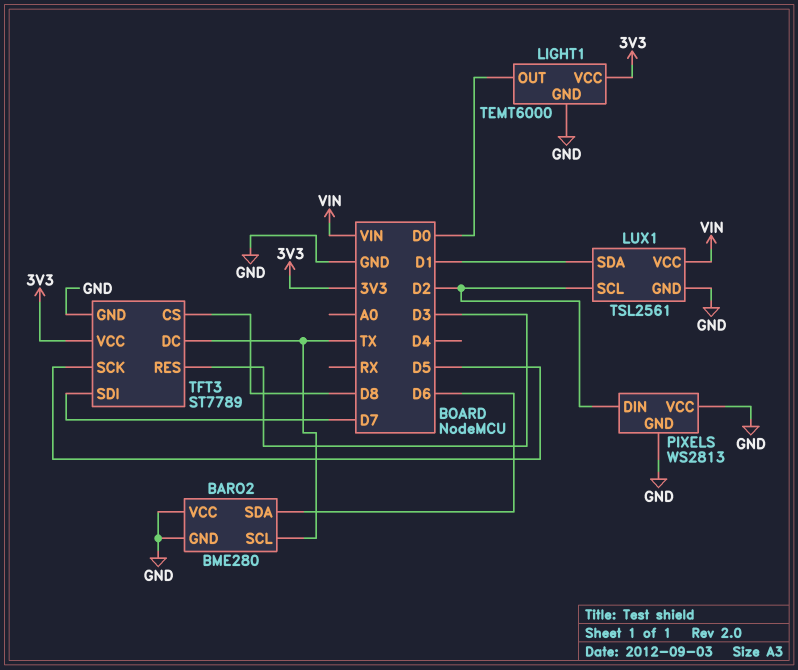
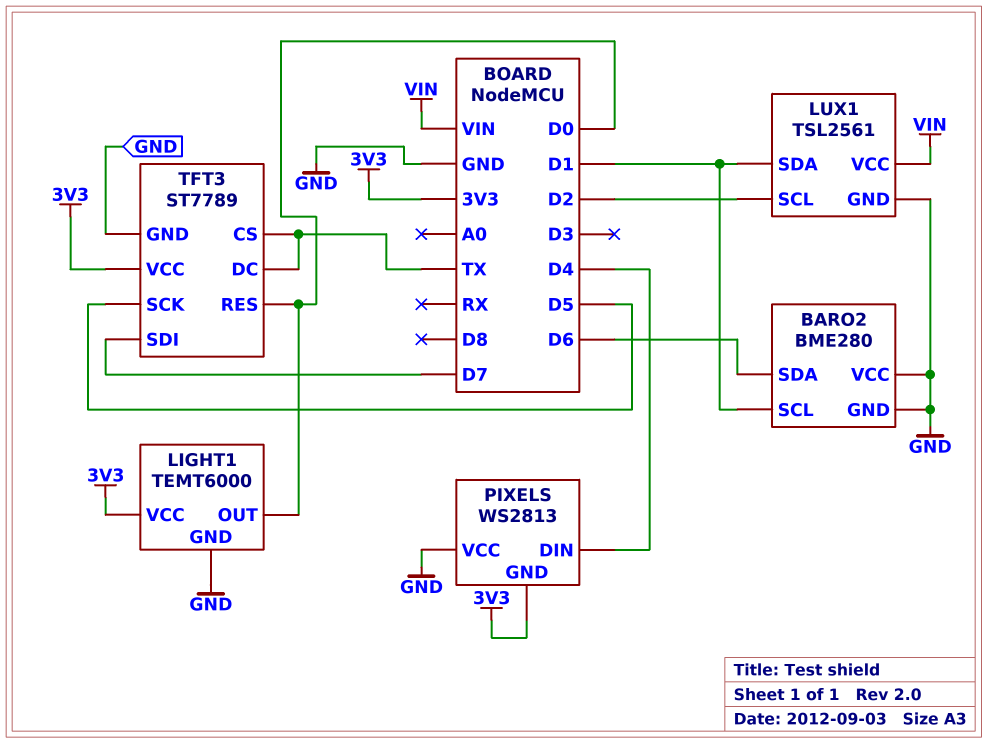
BARO2 pin SCL: TX -> D1
PIXELS pin DIN: D2 -> D4
PIXELS pin GND: GND -> 3V3
TFT3 pin CS: D8 -> TX
TFT3 pin RES: D3 -> D0

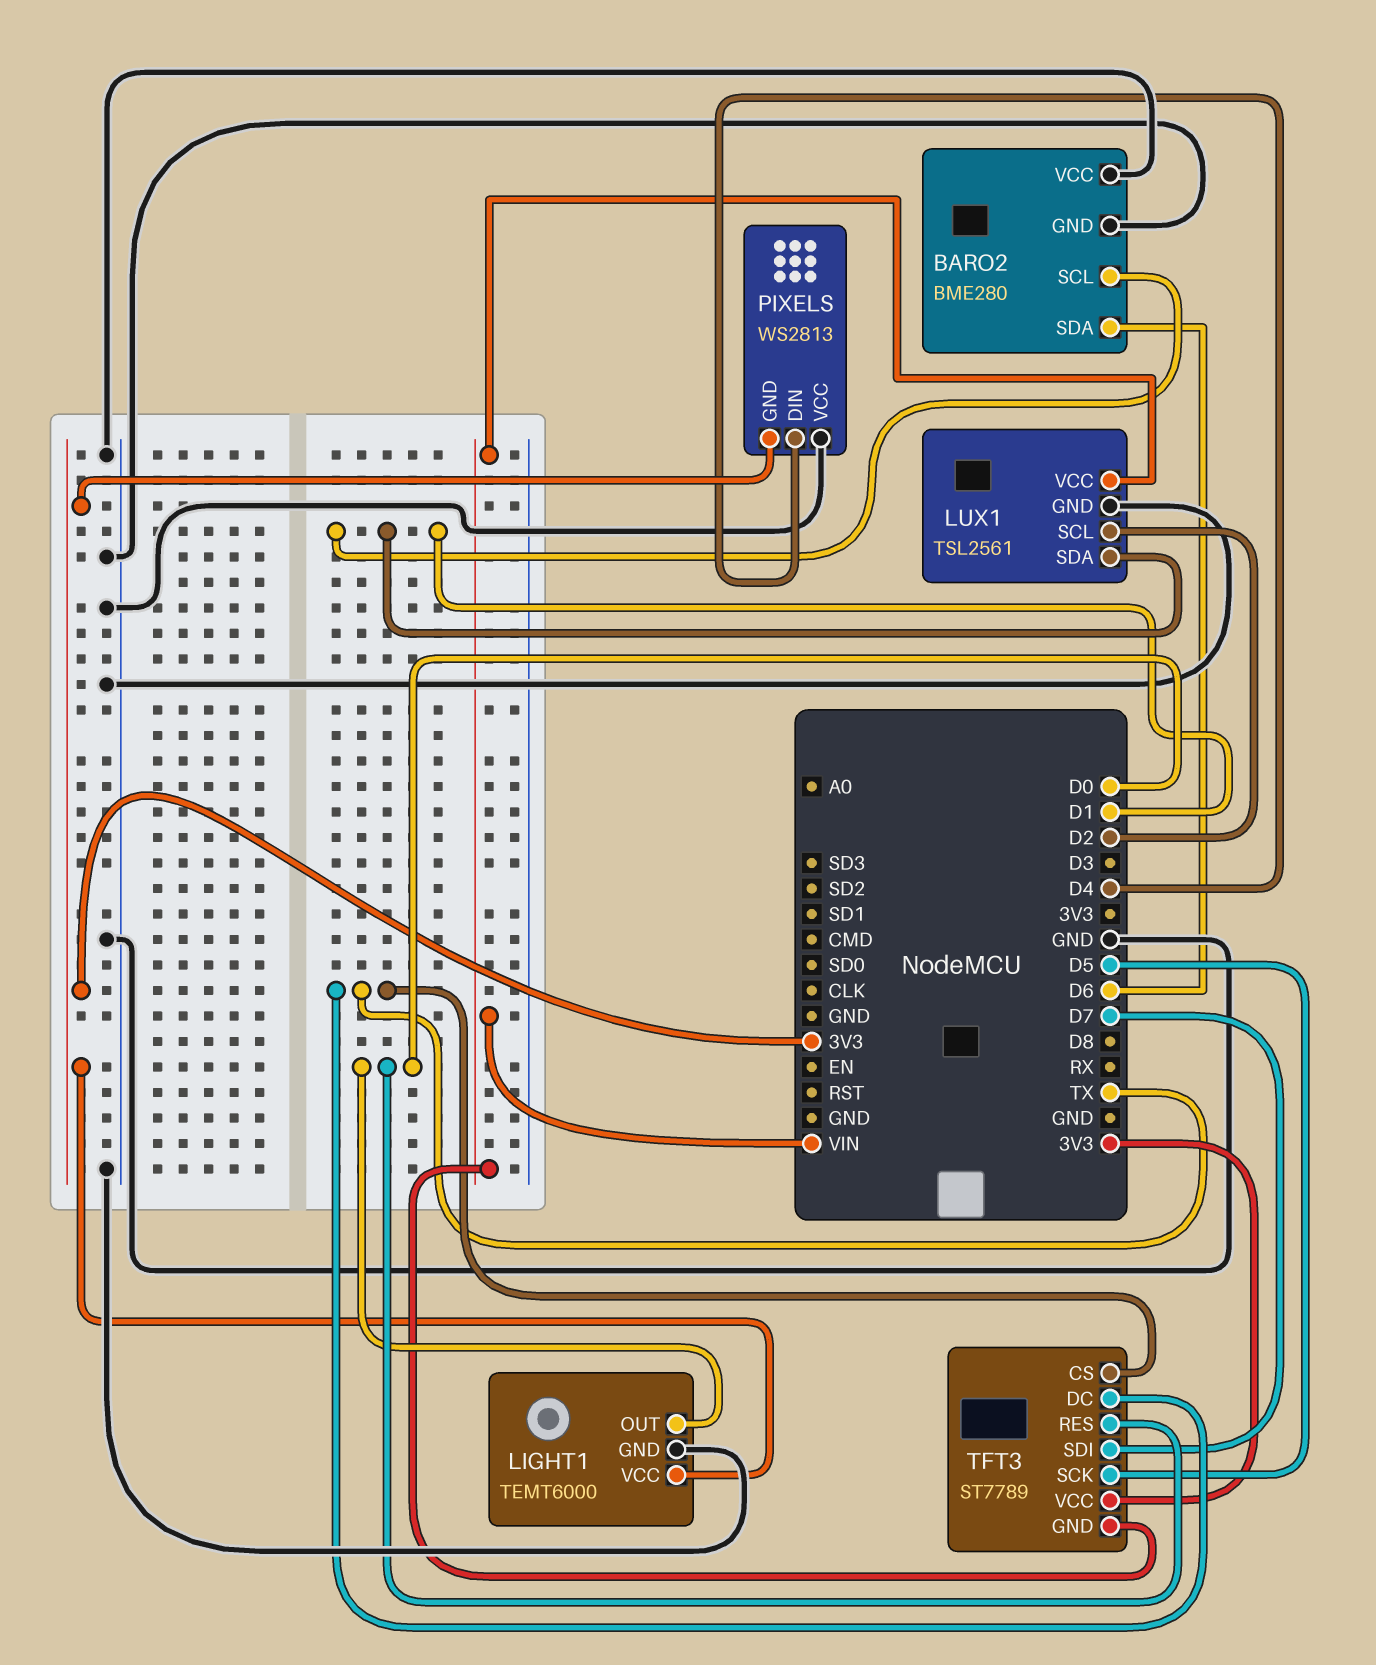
TFT3 pin GND: GND -> VIN

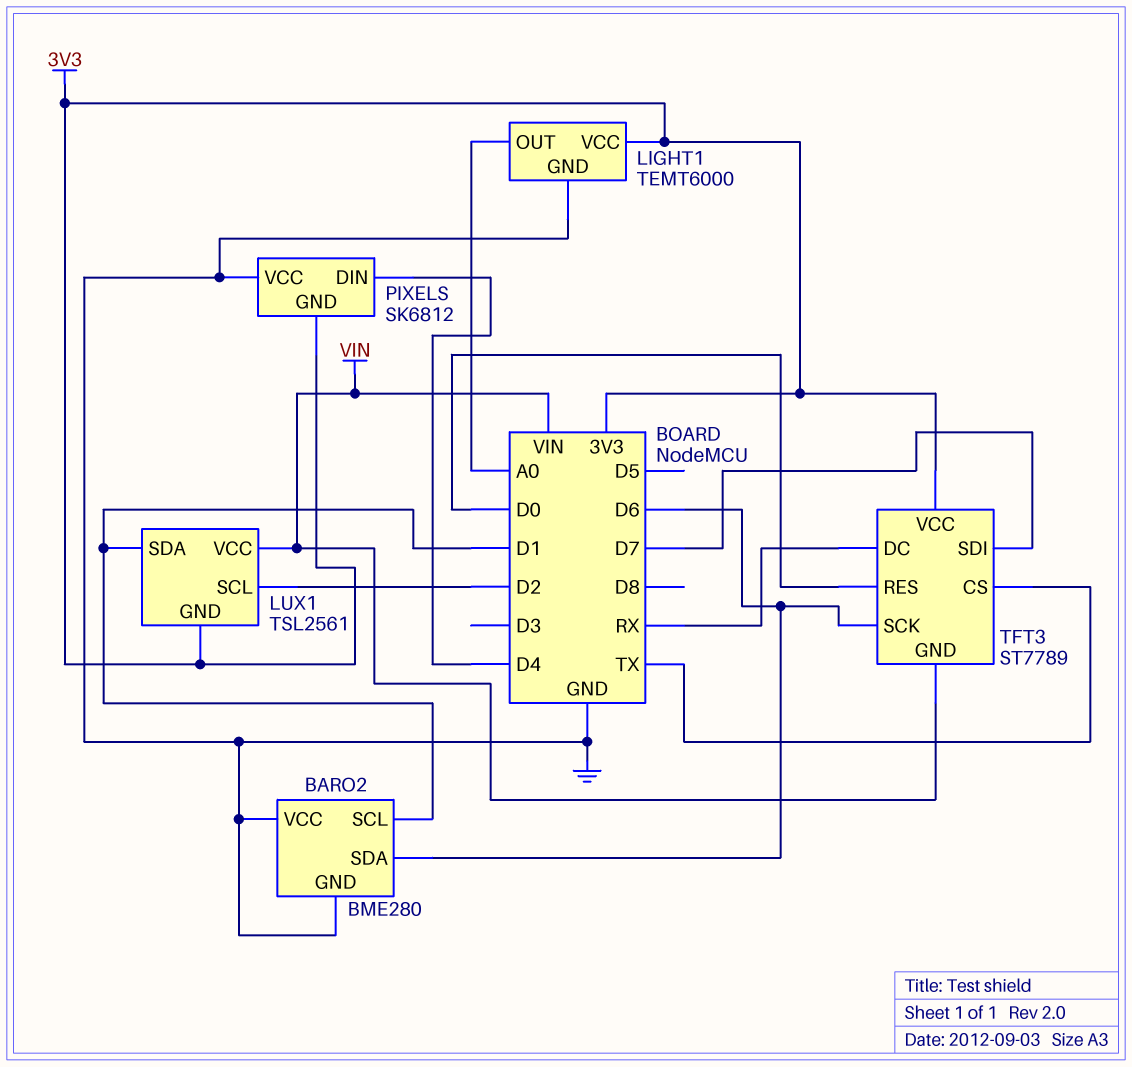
LIGHT1 pin OUT: D0 -> A0
LUX1 pin GND: GND -> 3V3
PIXELS: WS2813 -> SK6812
TFT3 pin DC: TX -> RX
TFT3 pin SCK: D5 -> D6

